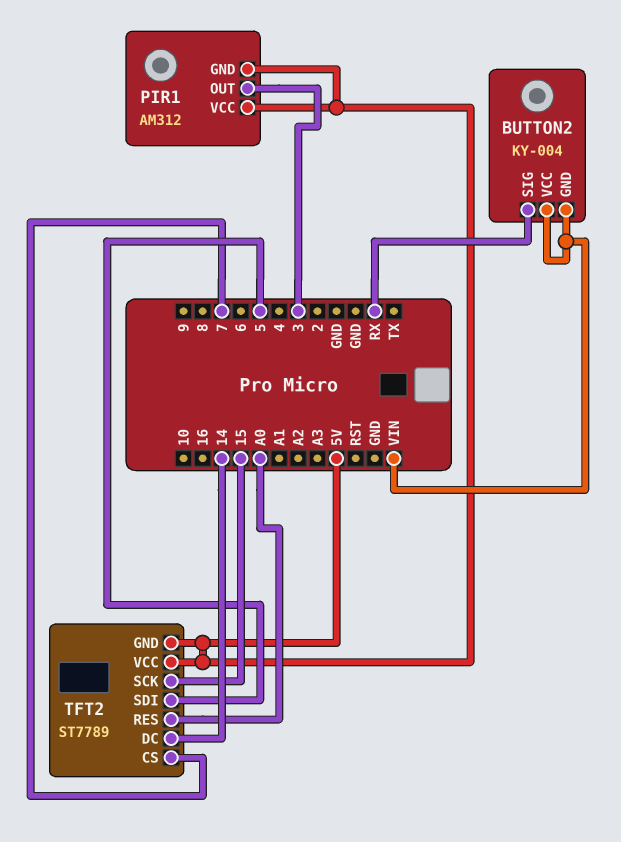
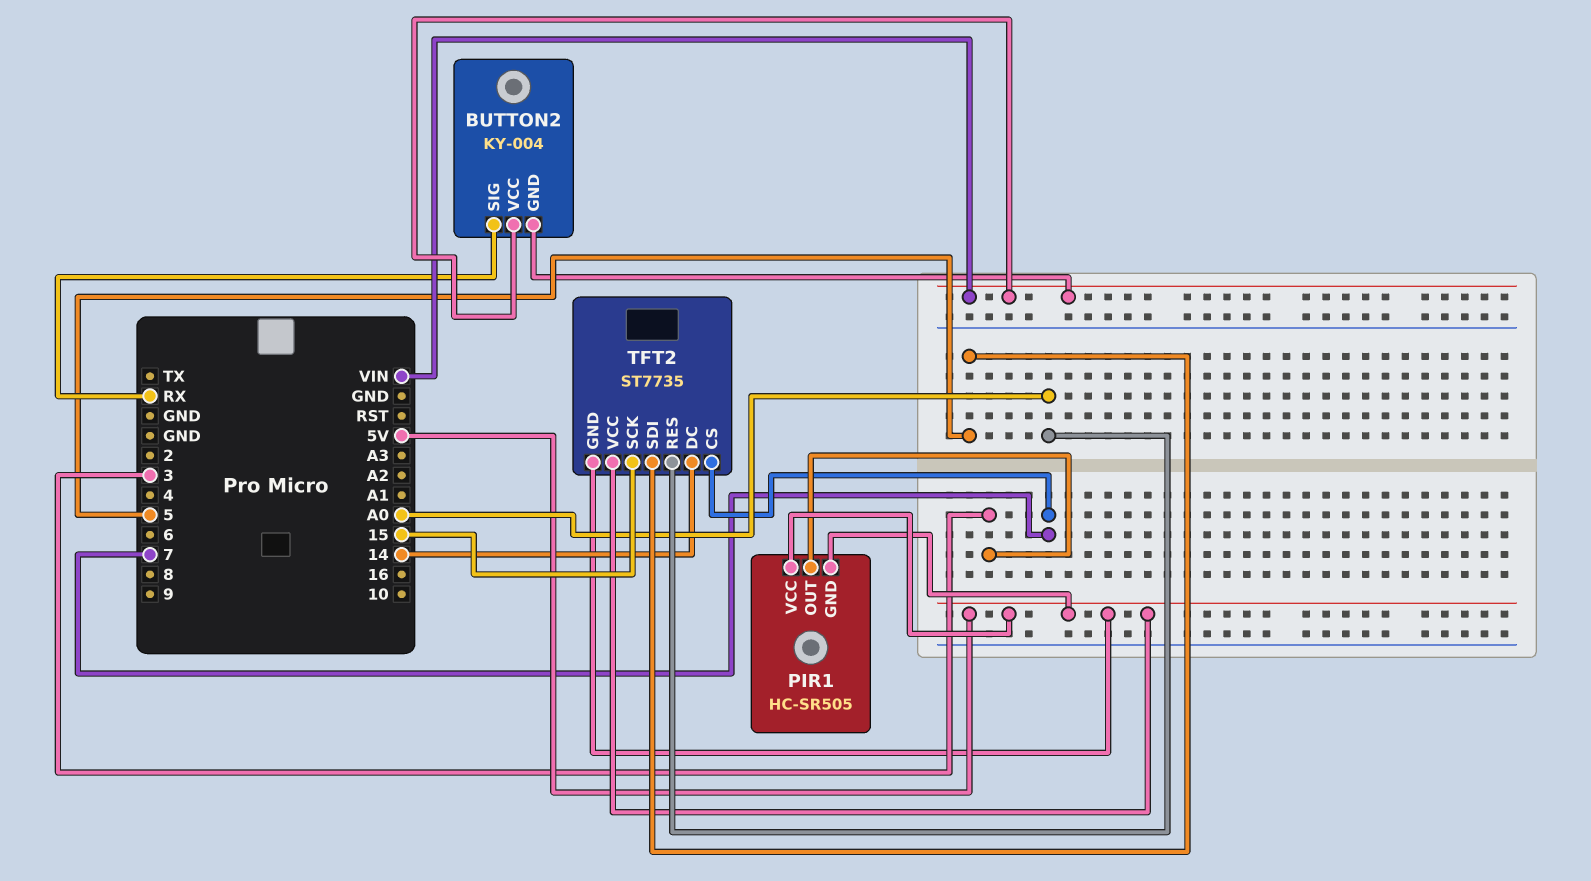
PIR1: AM312 -> HC-SR505
TFT2: ST7789 -> ST7735

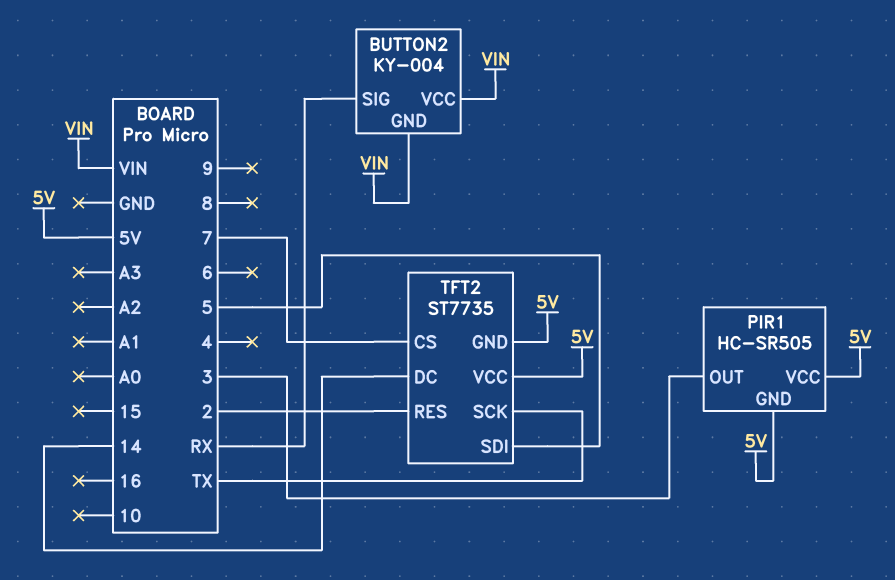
TFT2 pin RES: A0 -> 2
TFT2 pin SCK: 15 -> TX

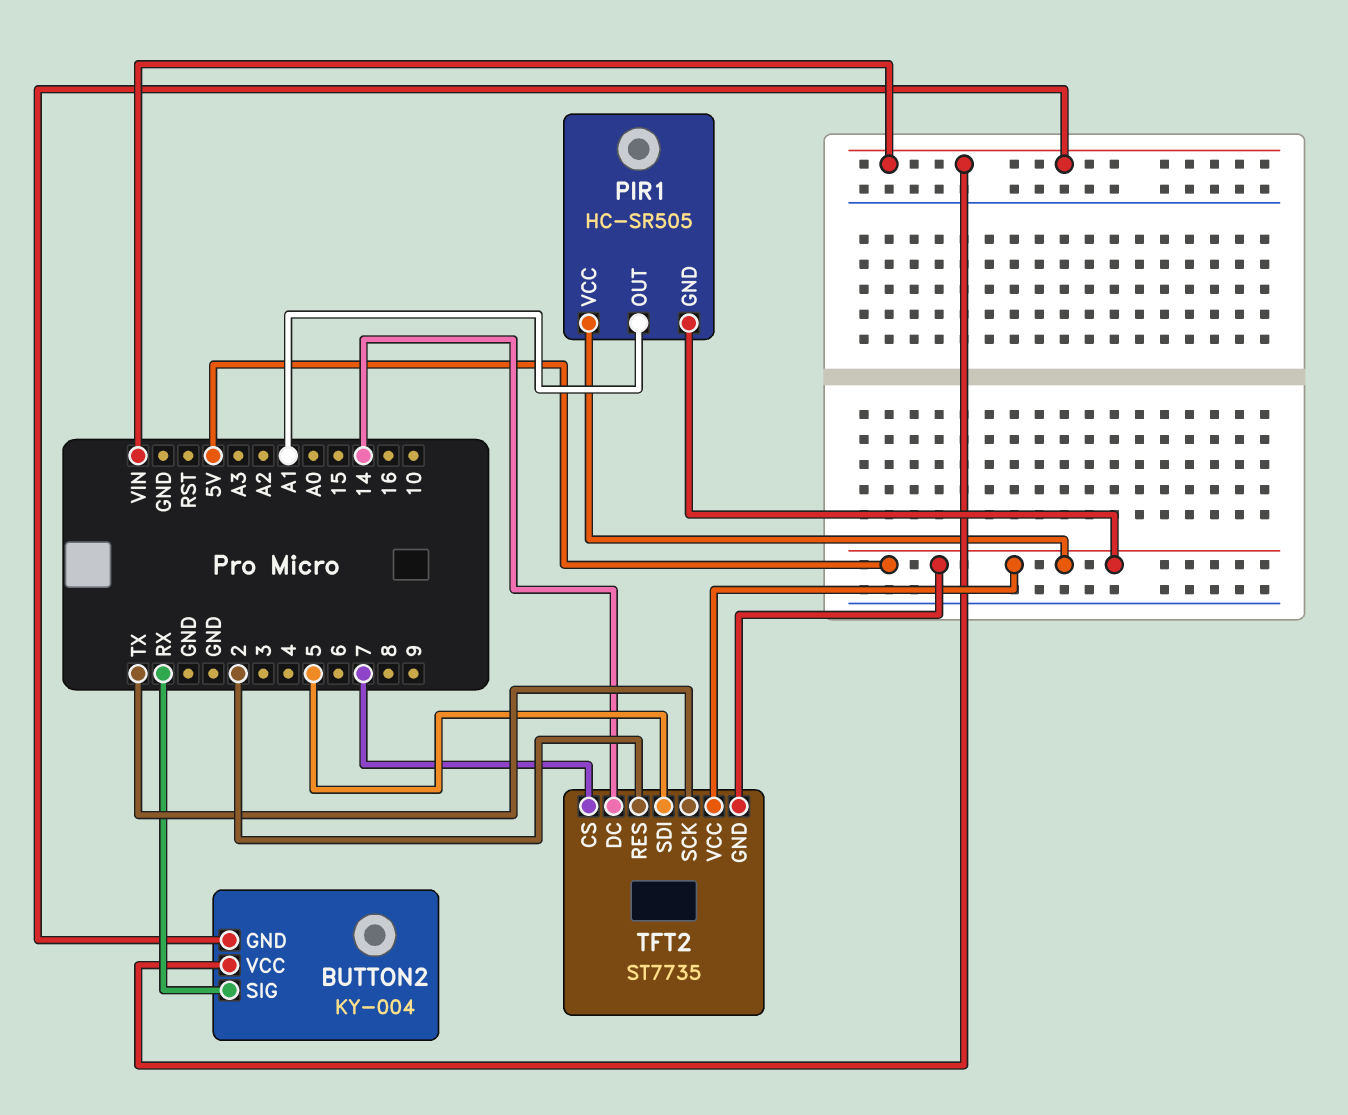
PIR1 pin OUT: 3 -> A1

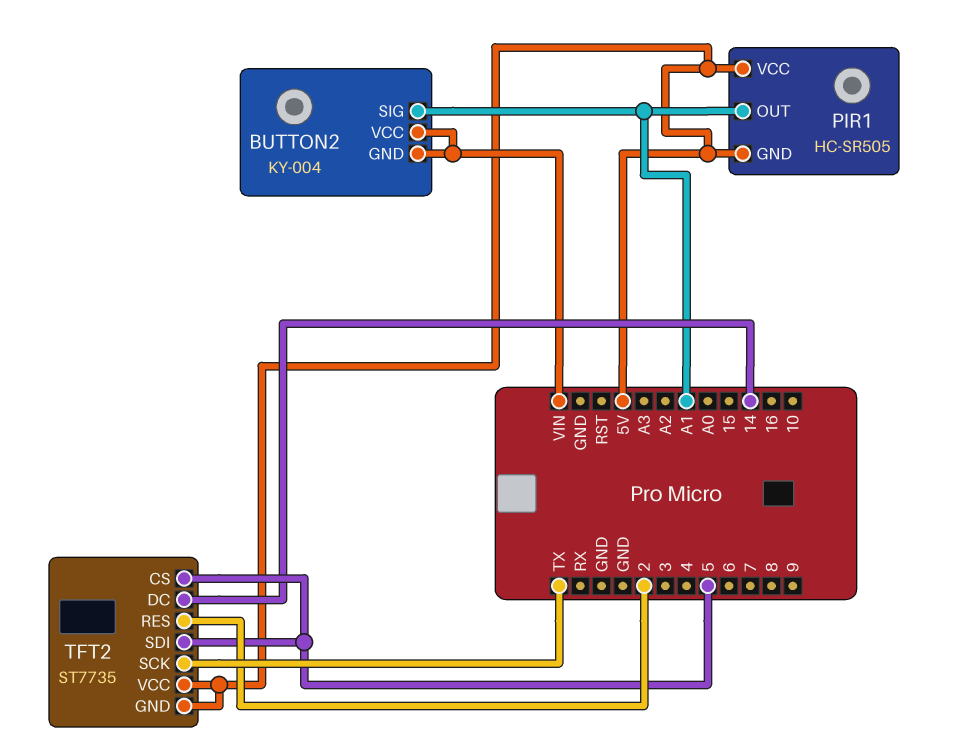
BUTTON2 pin SIG: RX -> A1
TFT2 pin CS: 7 -> 5

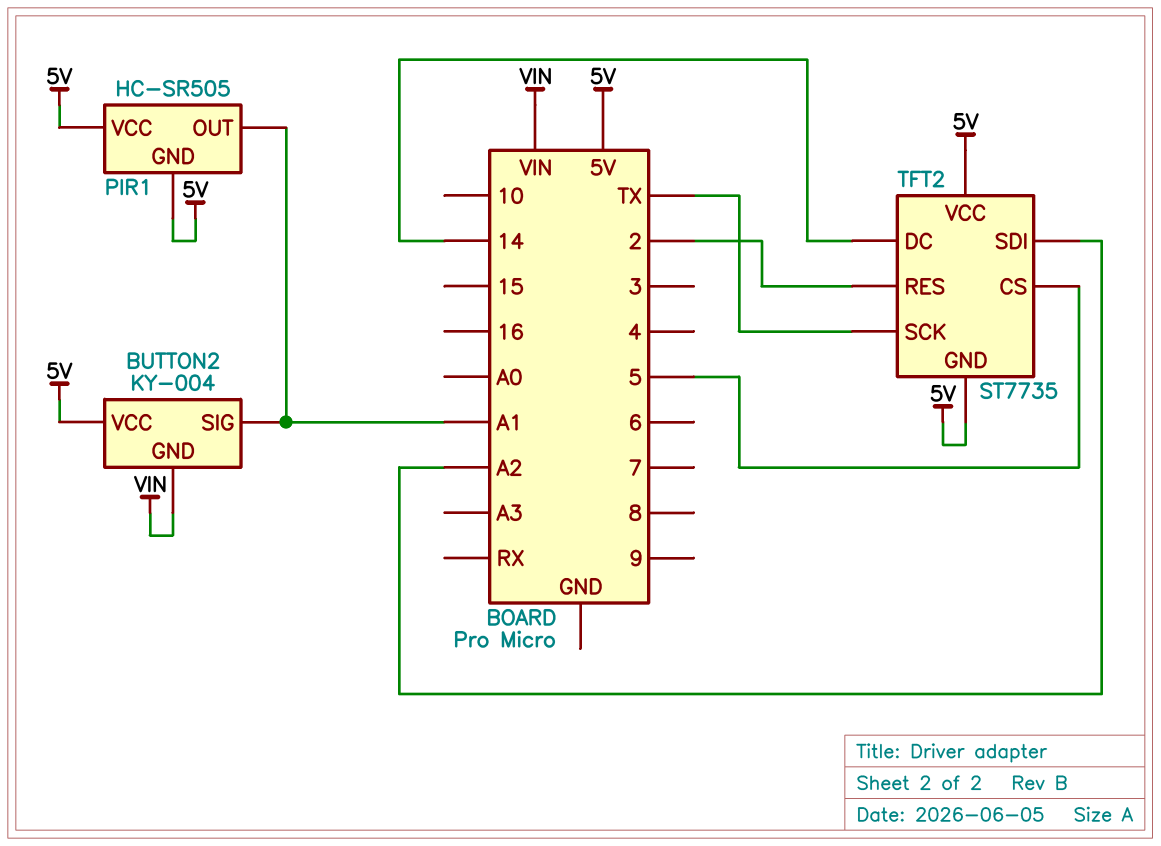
BUTTON2 pin VCC: VIN -> 5V
TFT2 pin SDI: 5 -> A2

